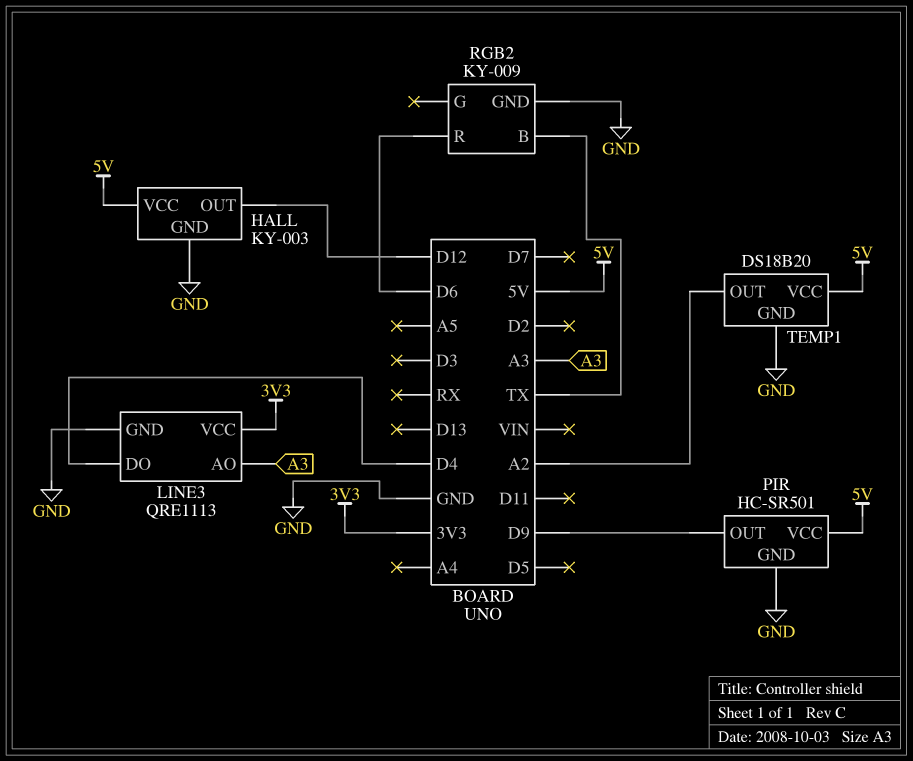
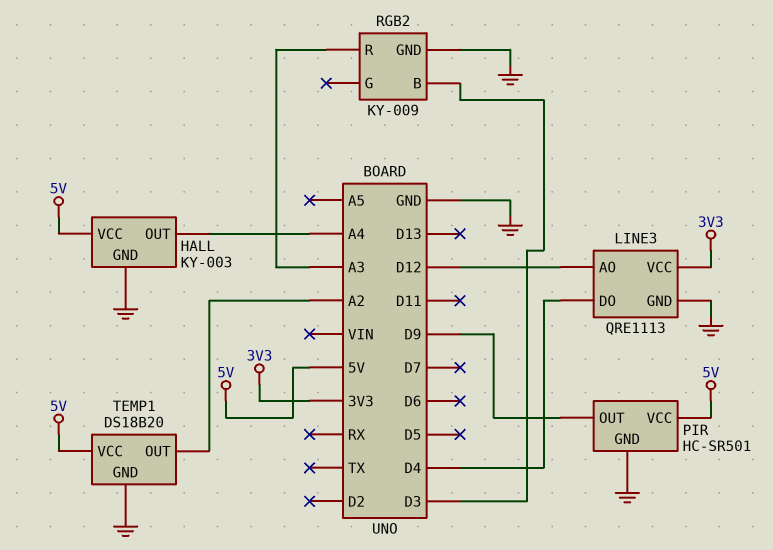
HALL pin OUT: D12 -> A4
LINE3 pin AO: A3 -> D12
RGB2 pin B: TX -> D3
RGB2 pin R: D6 -> A3

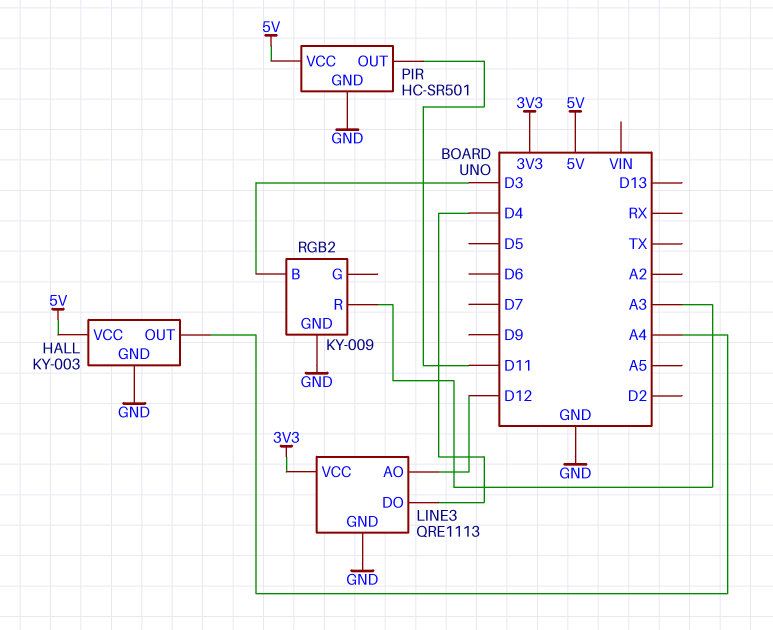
PIR pin OUT: D9 -> D11
TEMP1: DS18B20 -> none
TEMP1 pin GND: GND -> none
TEMP1 pin OUT: A2 -> none
TEMP1 pin VCC: 5V -> none

